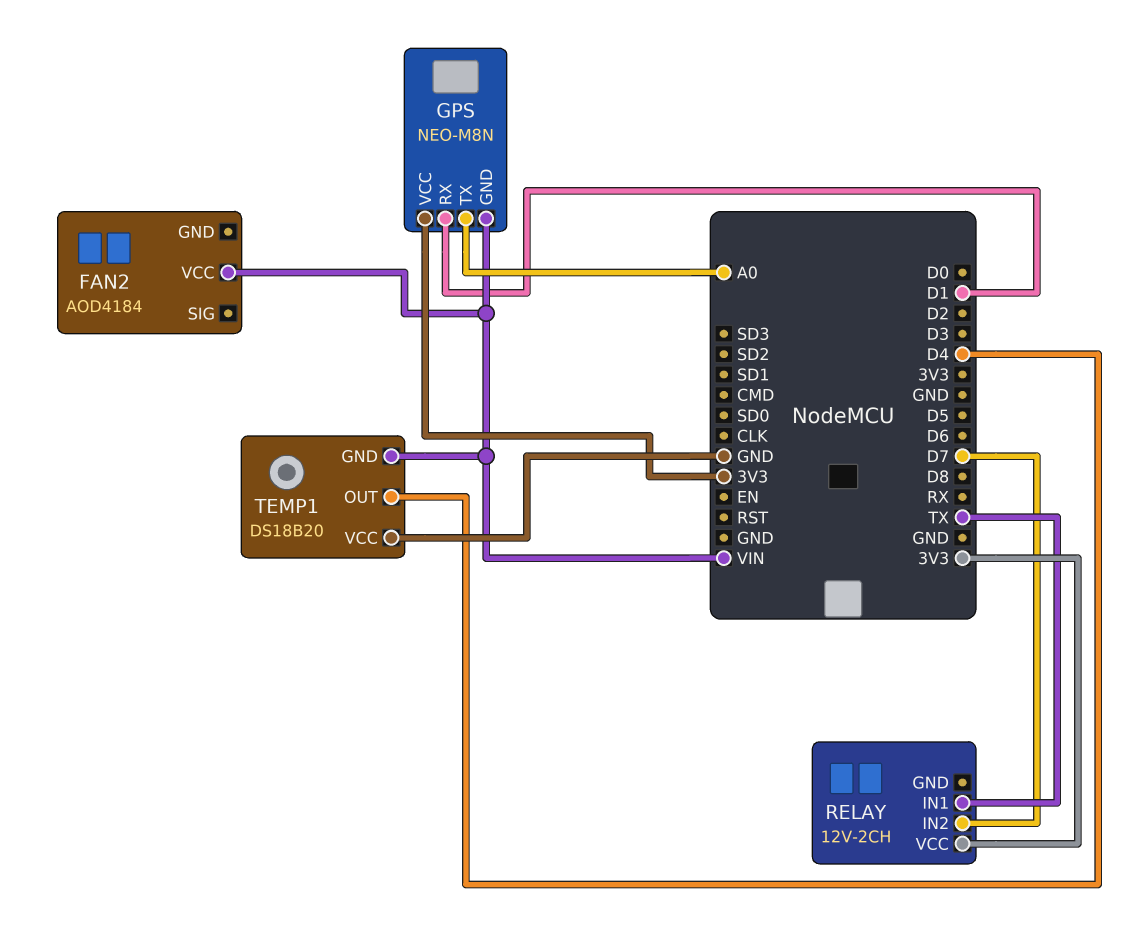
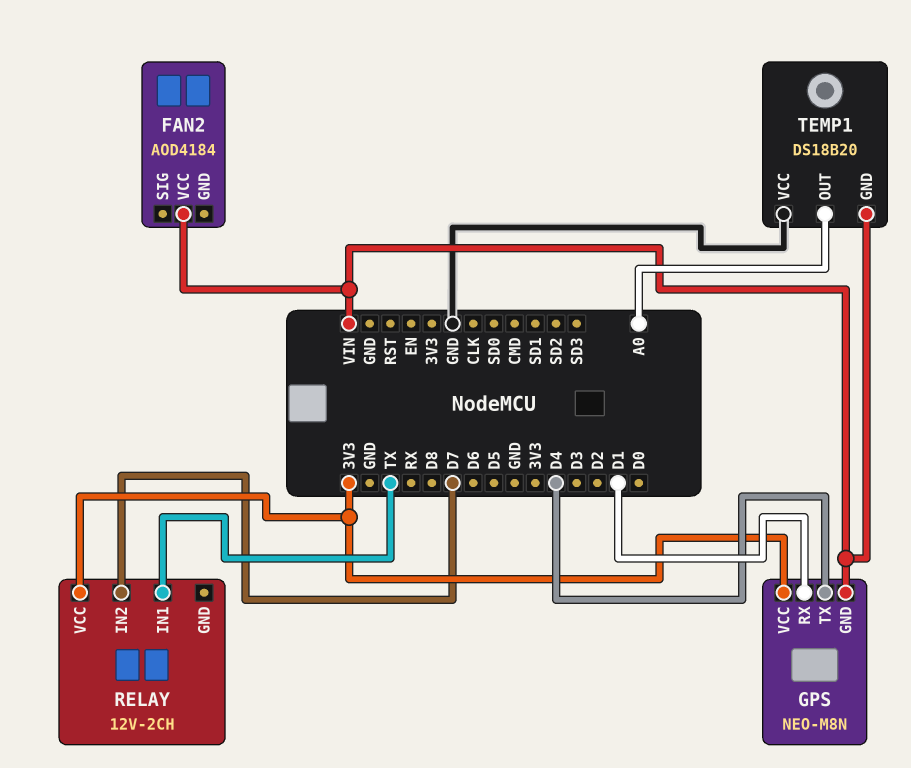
GPS pin TX: A0 -> D4
TEMP1 pin OUT: D4 -> A0

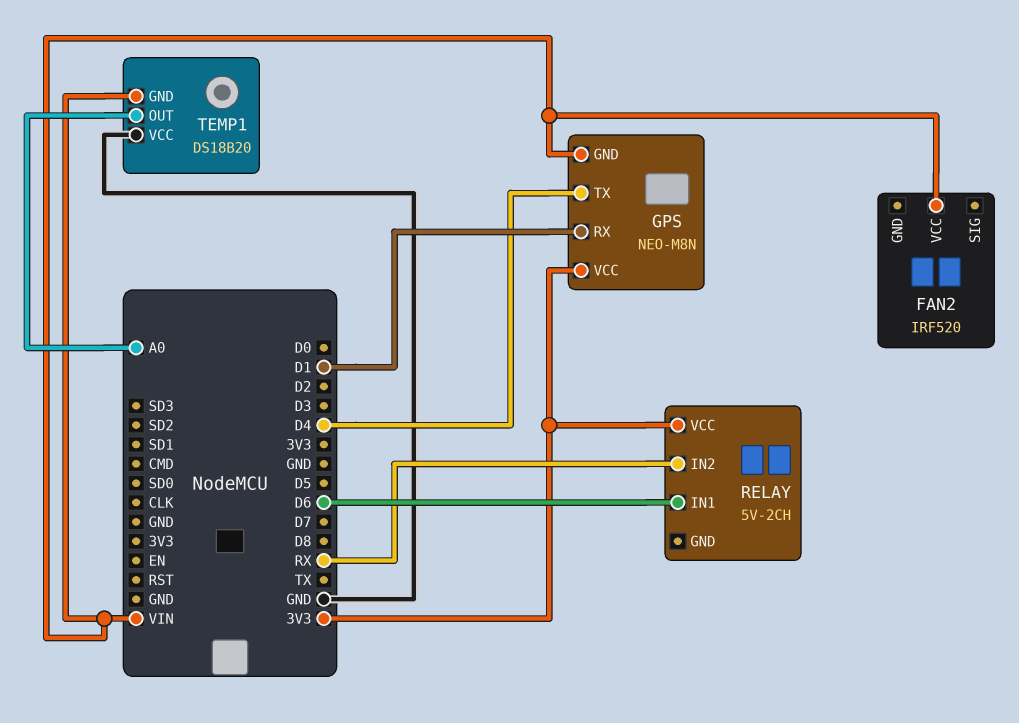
FAN2: AOD4184 -> IRF520
RELAY: 12V-2CH -> 5V-2CH
RELAY pin IN1: TX -> D6
RELAY pin IN2: D7 -> RX

